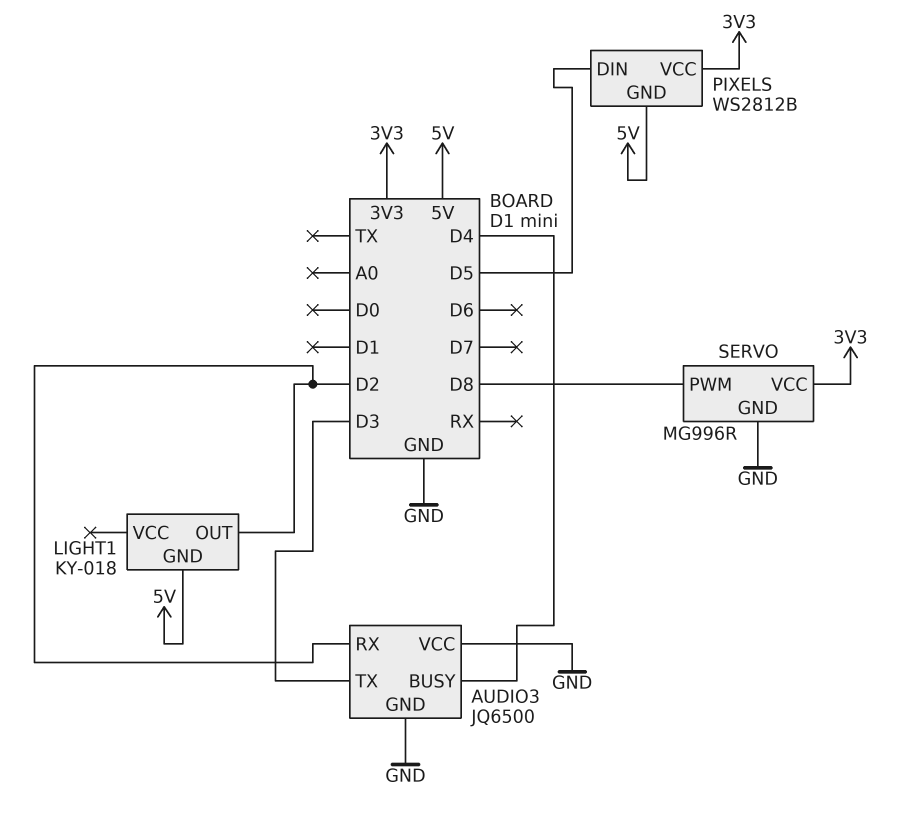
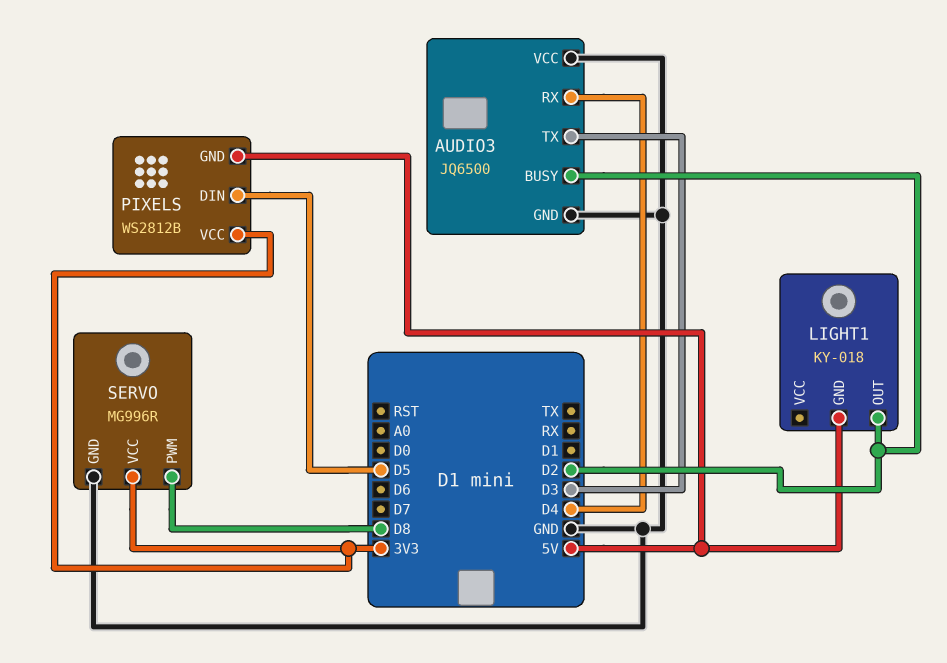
AUDIO3 pin BUSY: D4 -> D2
AUDIO3 pin RX: D2 -> D4

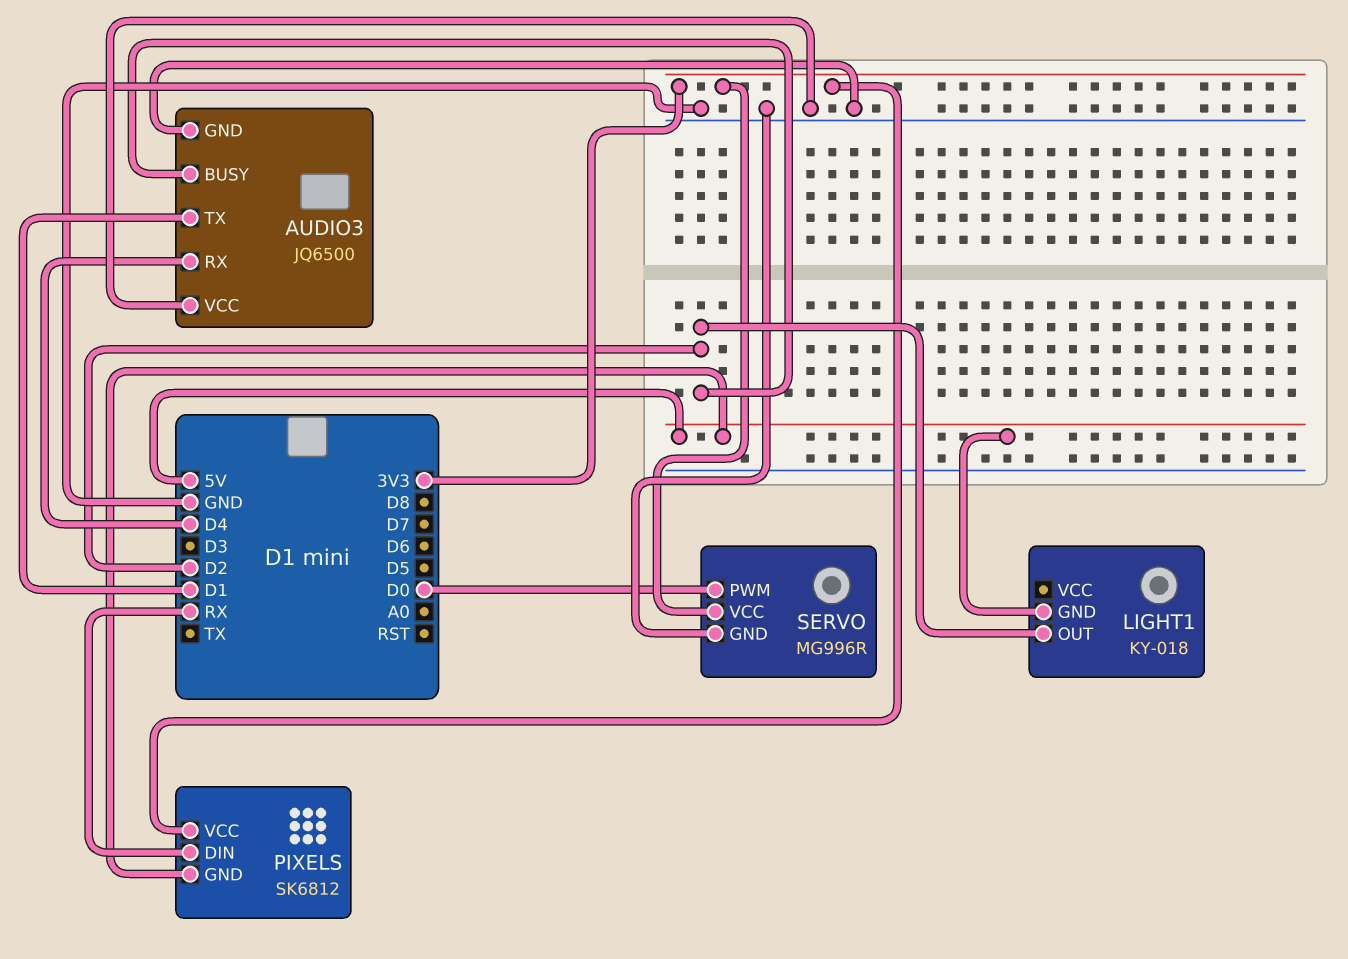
AUDIO3 pin TX: D3 -> D1
PIXELS: WS2812B -> SK6812
PIXELS pin DIN: D5 -> RX
SERVO pin PWM: D8 -> D0

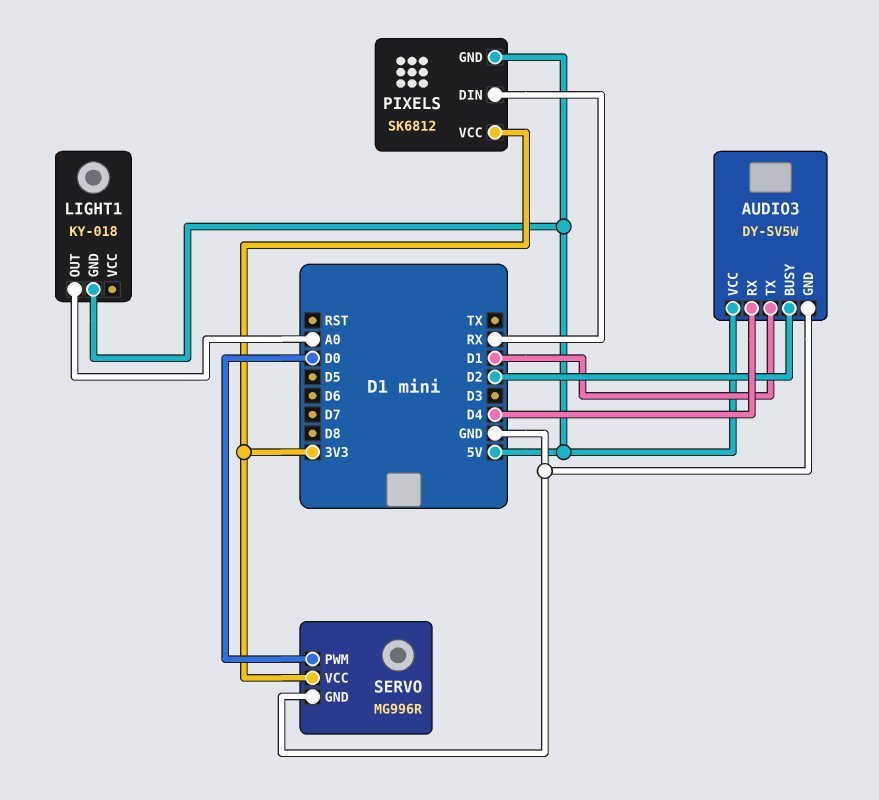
AUDIO3: JQ6500 -> DY-SV5W
AUDIO3 pin VCC: GND -> 5V
LIGHT1 pin OUT: D2 -> A0

